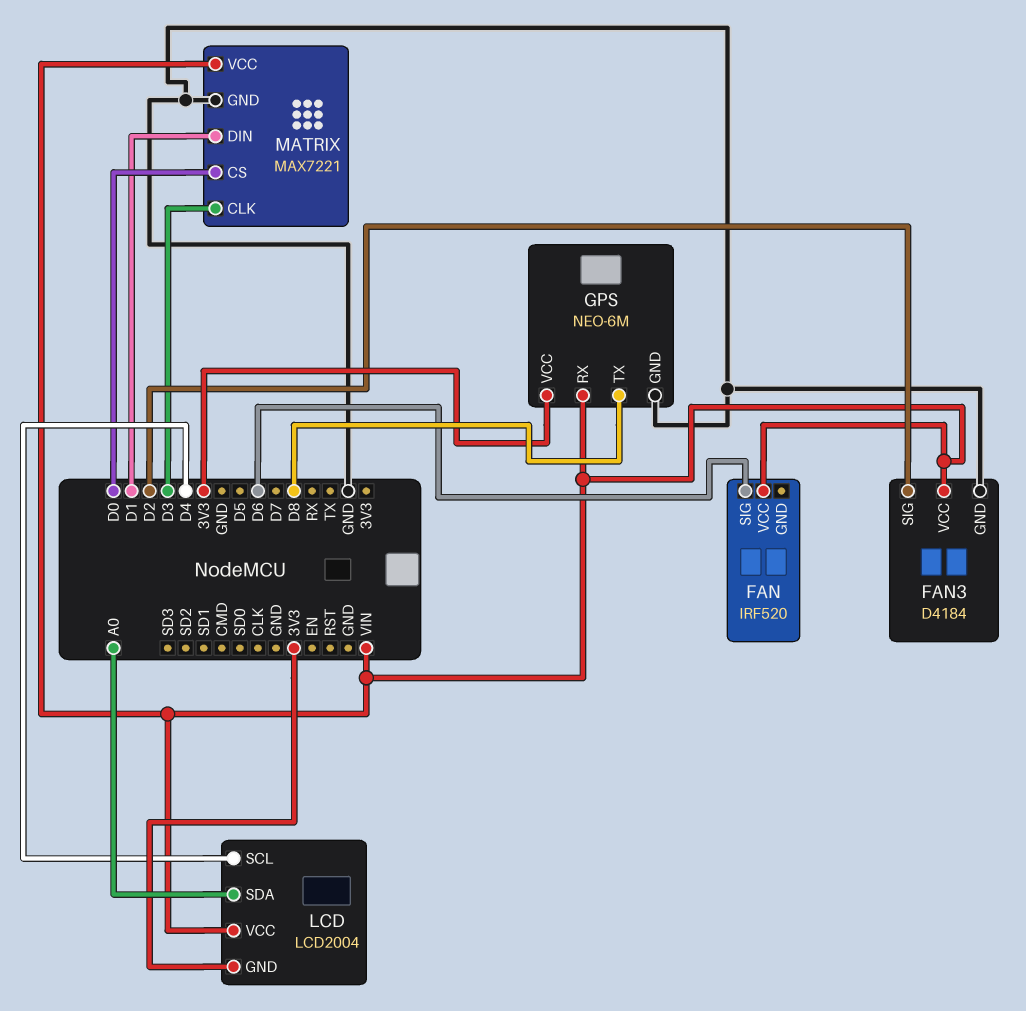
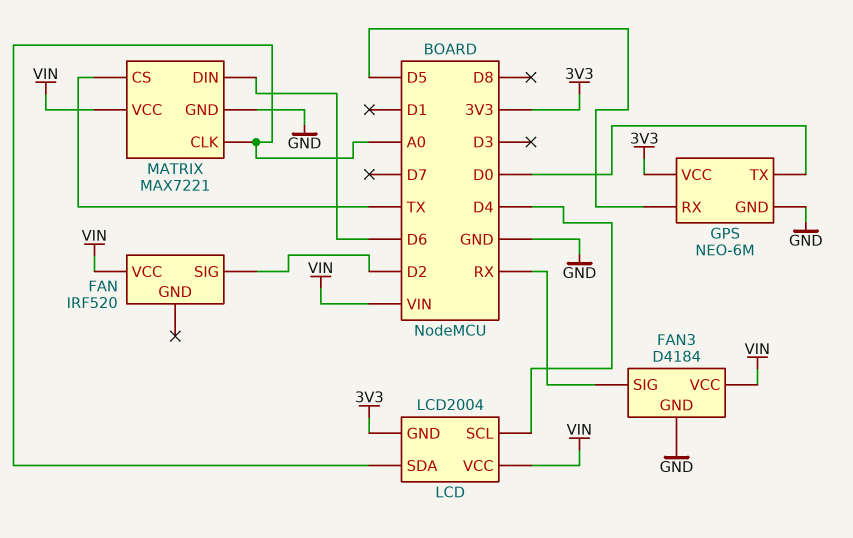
FAN pin SIG: D6 -> D2
FAN3 pin SIG: D2 -> RX
GPS pin RX: VIN -> D5
GPS pin TX: D8 -> D0
MATRIX pin CLK: D3 -> A0
MATRIX pin CS: D0 -> TX
MATRIX pin DIN: D1 -> D6

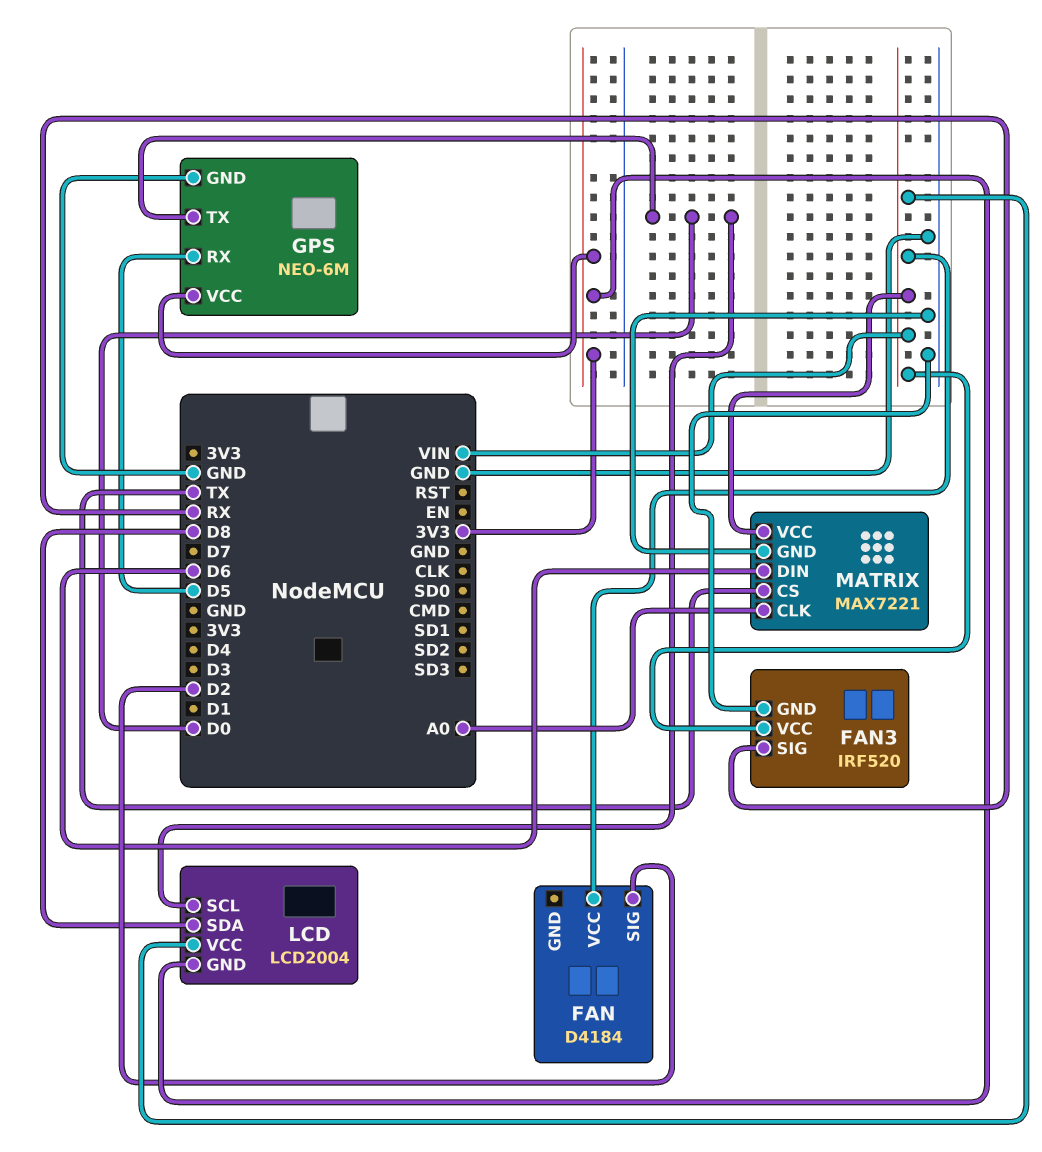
FAN: IRF520 -> D4184
FAN3: D4184 -> IRF520
LCD pin SCL: D4 -> D0
LCD pin SDA: A0 -> D8

